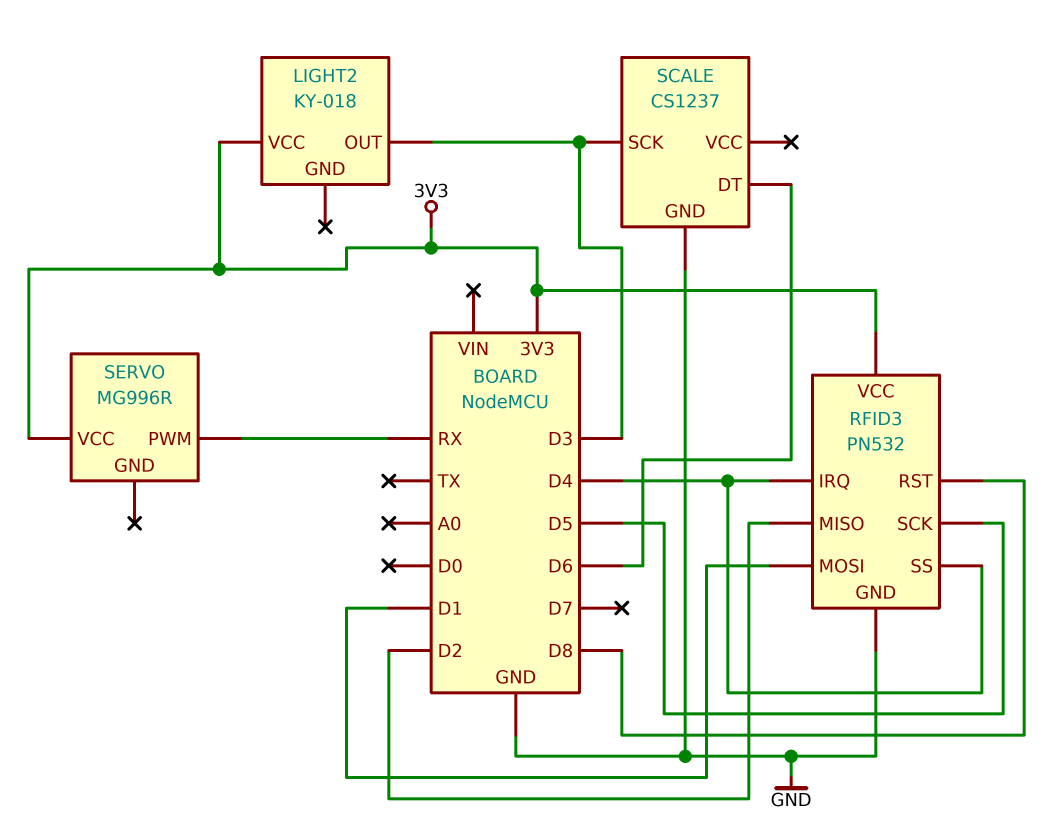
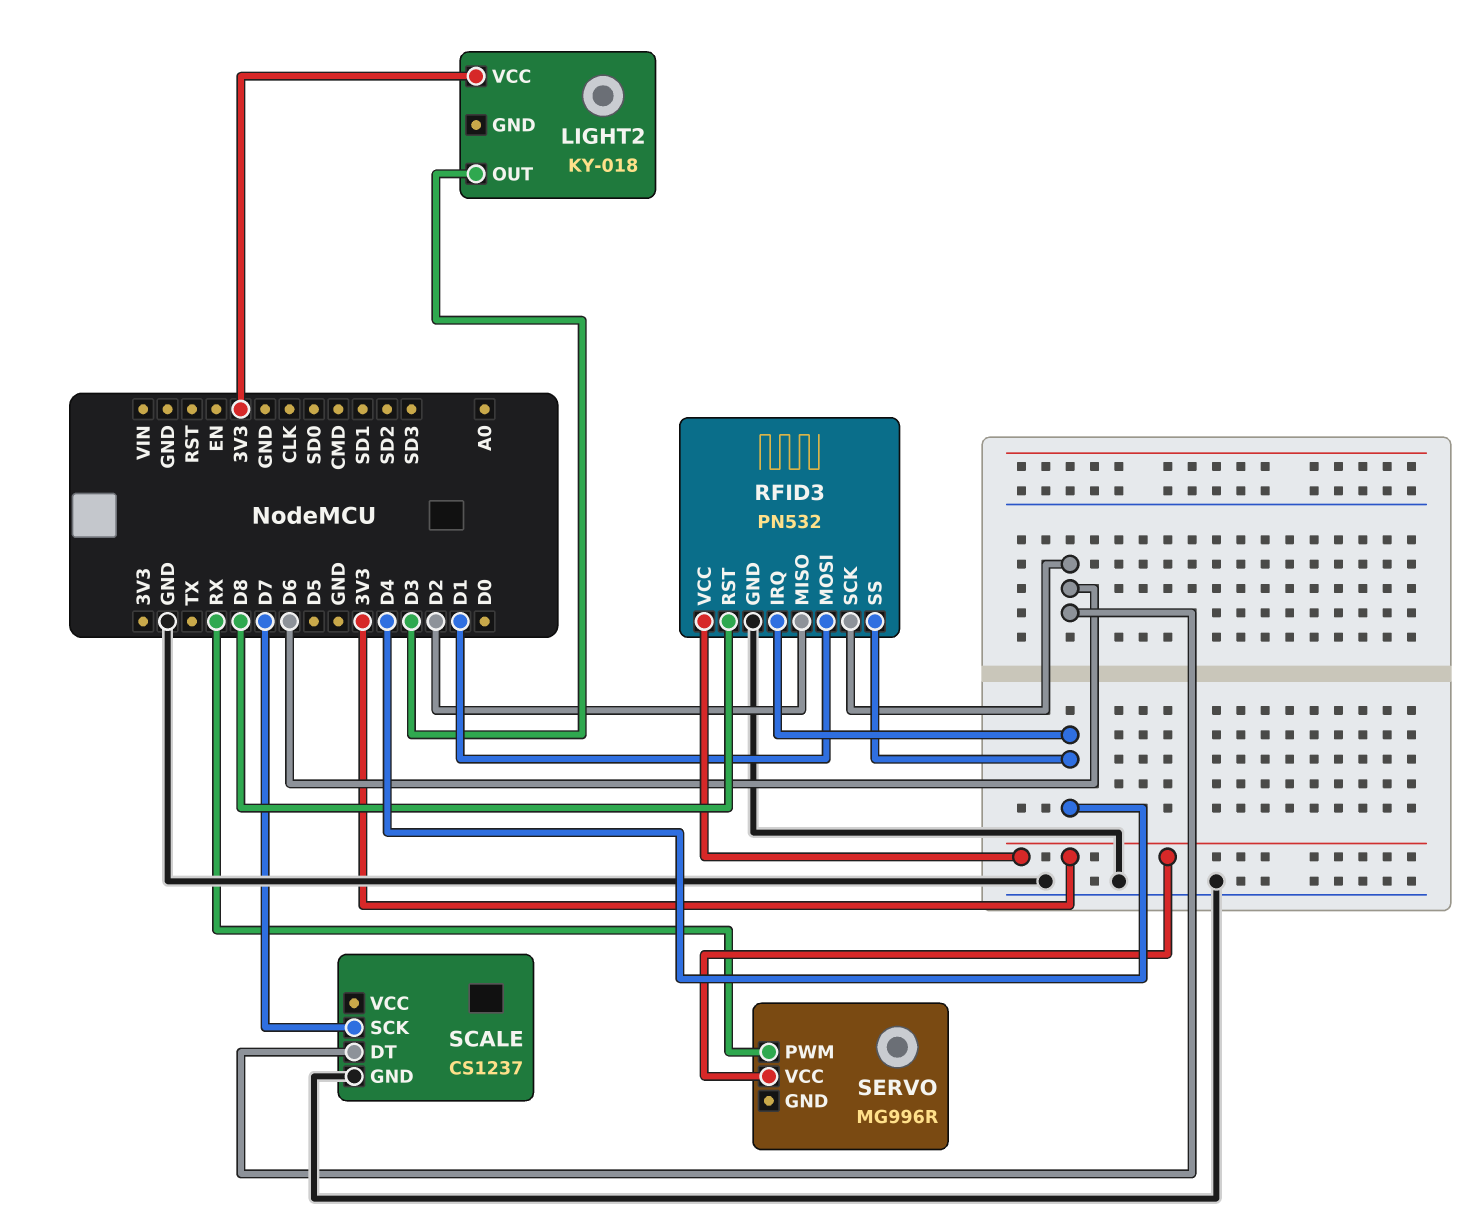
RFID3 pin SCK: D5 -> D6
SCALE pin SCK: D3 -> D7

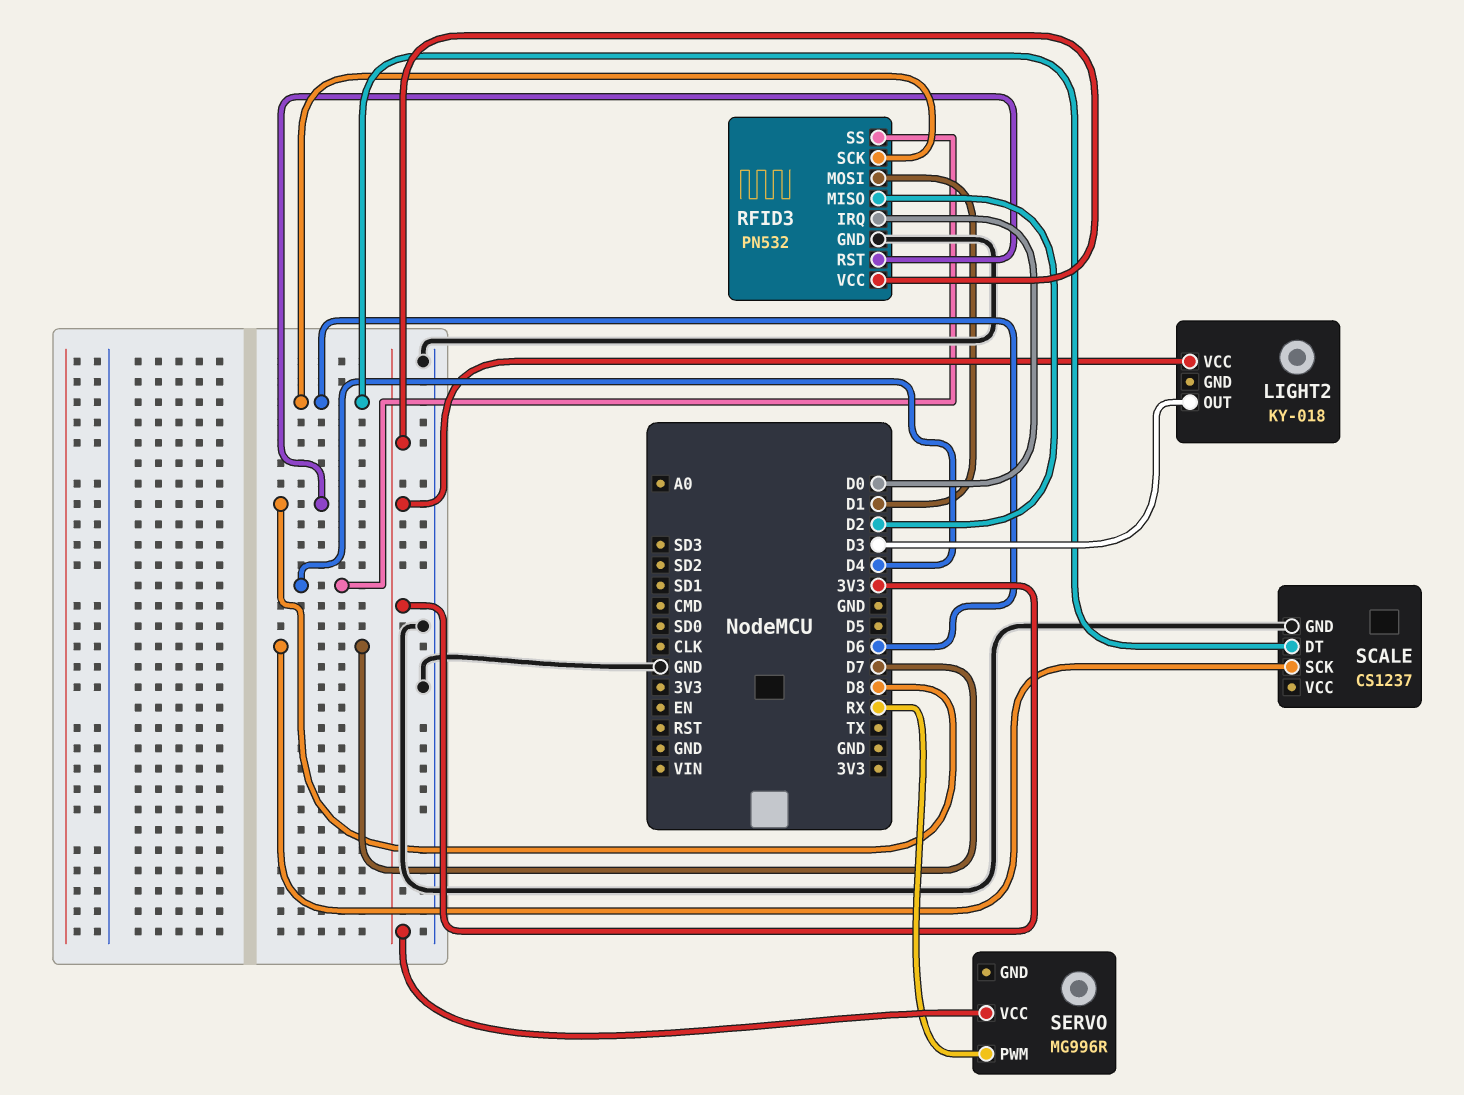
RFID3 pin IRQ: D4 -> D0

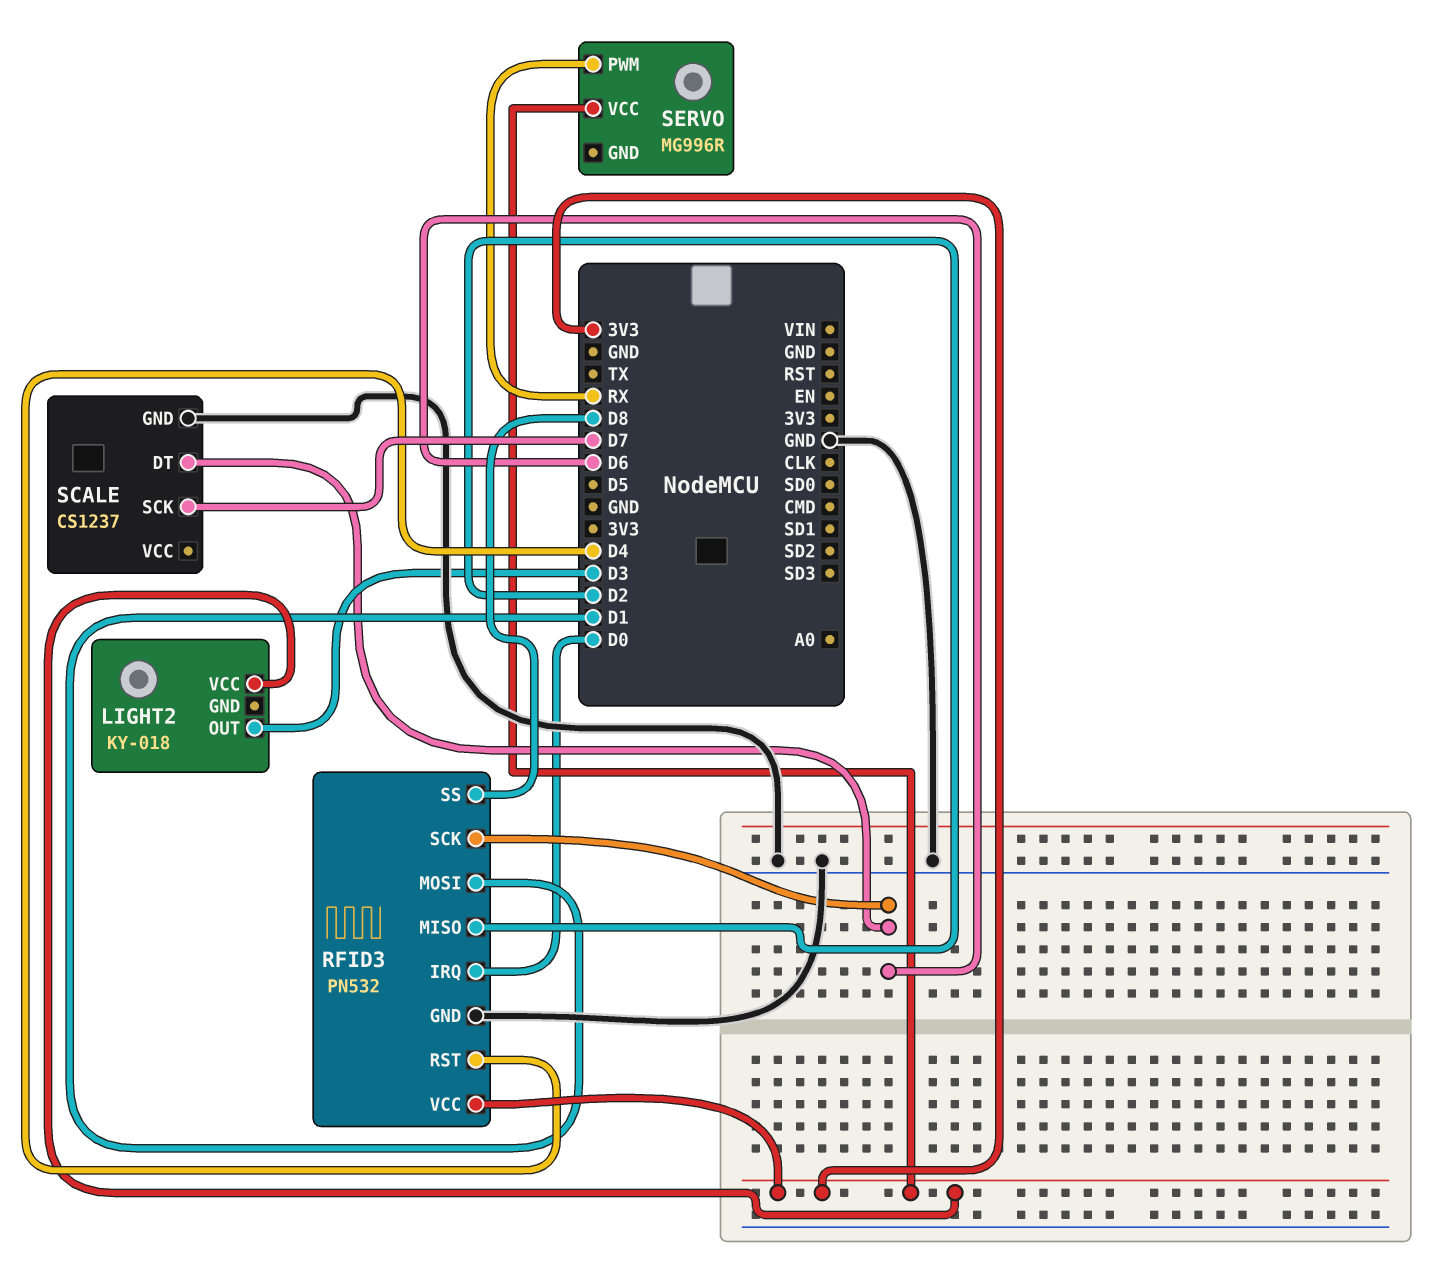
RFID3 pin RST: D8 -> D4
RFID3 pin SS: D4 -> D8

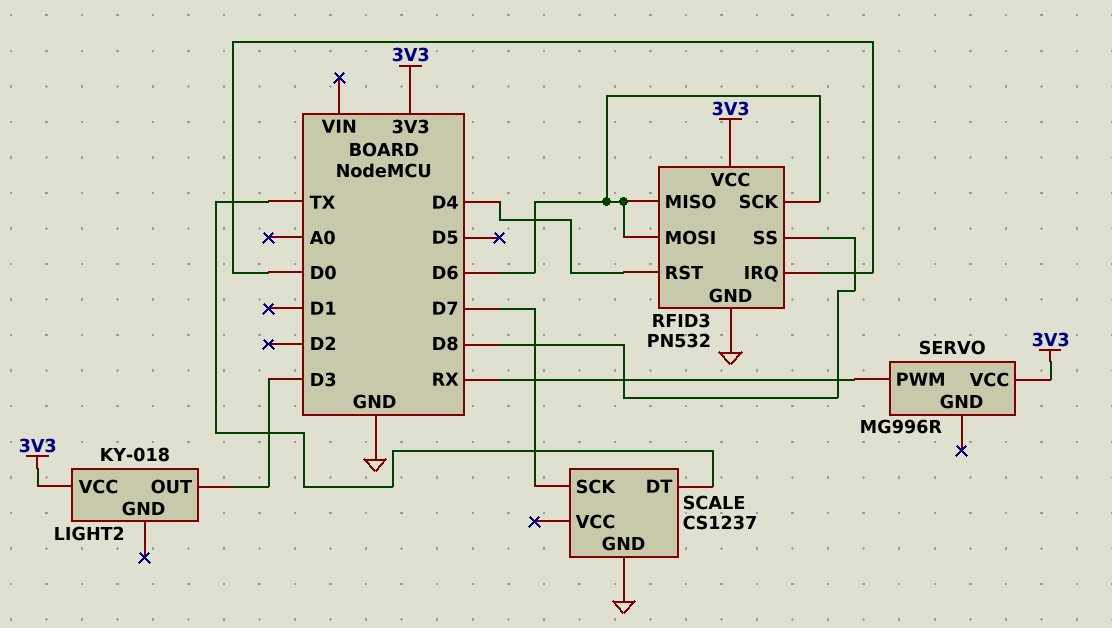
RFID3 pin MISO: D2 -> D6
RFID3 pin MOSI: D1 -> D6
SCALE pin DT: D6 -> TX

